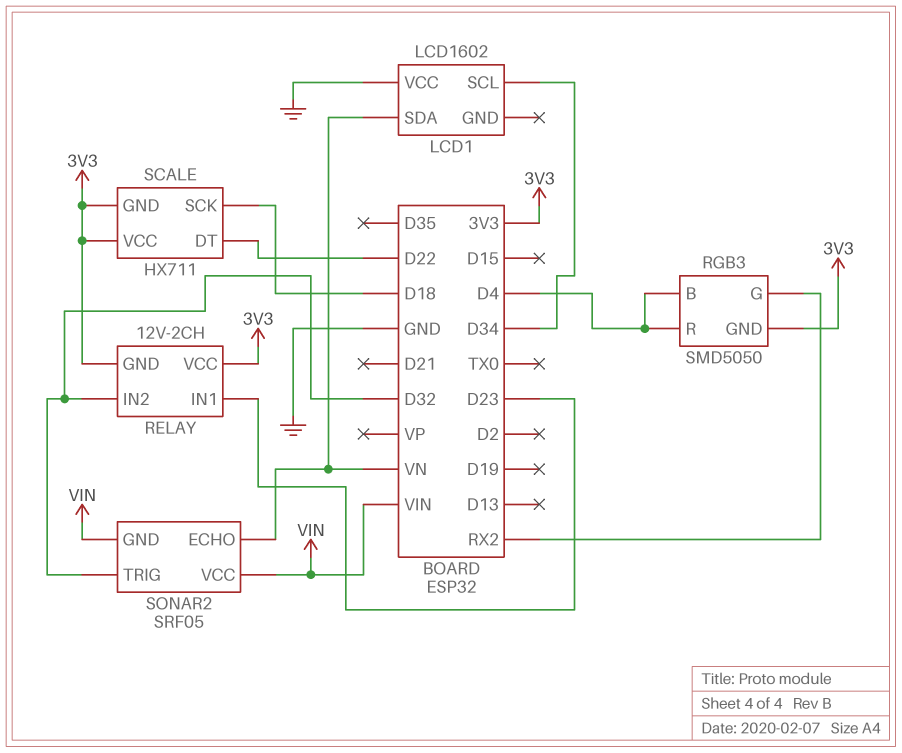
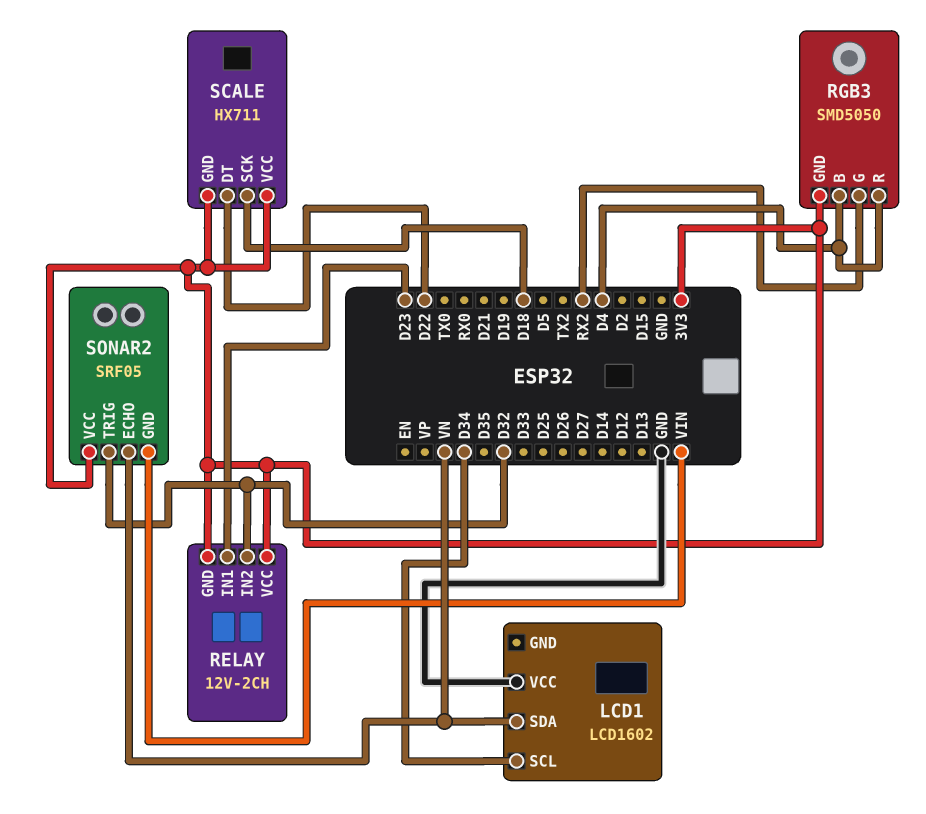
SONAR2 pin VCC: VIN -> 3V3

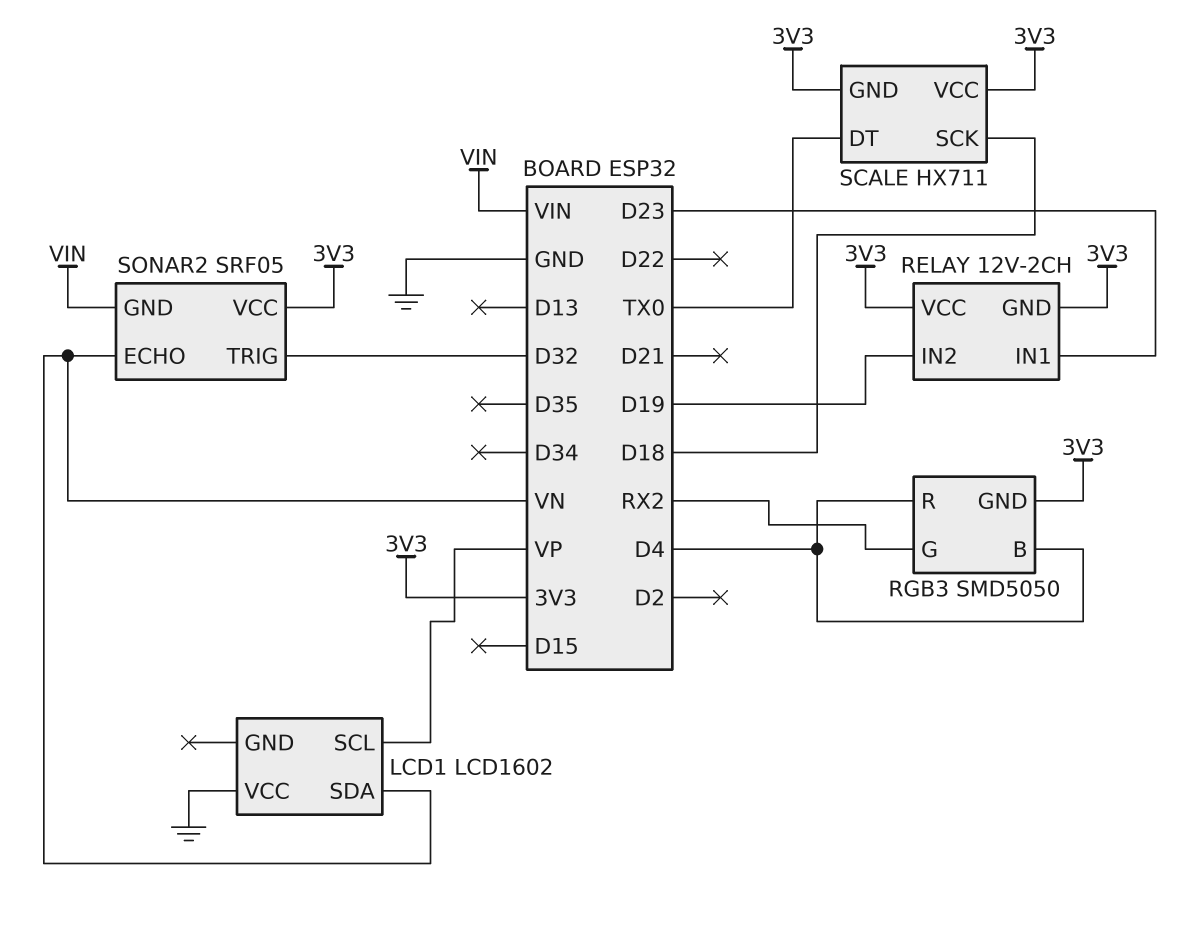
LCD1 pin SCL: D34 -> VP
RELAY pin IN2: D32 -> D19
SCALE pin DT: D22 -> TX0

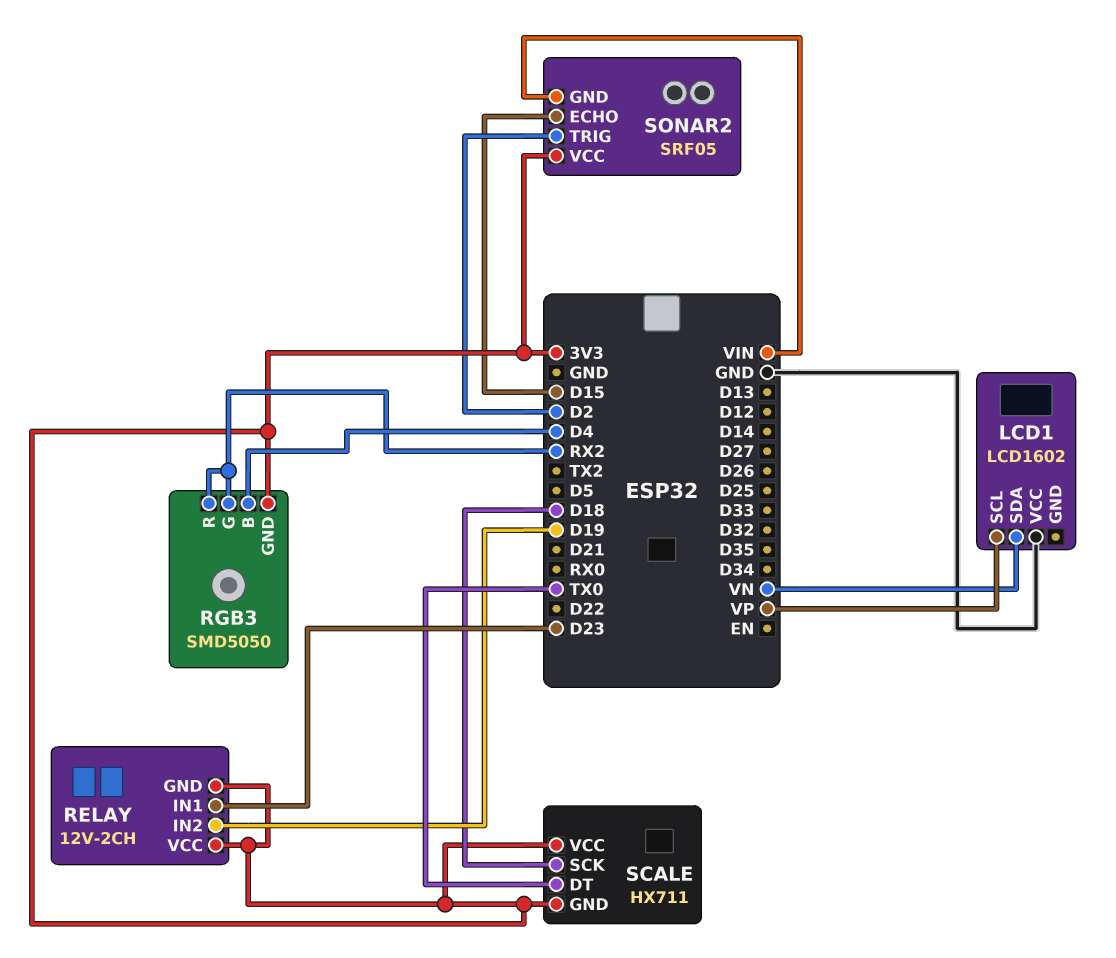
RGB3 pin R: D4 -> RX2
SONAR2 pin ECHO: VN -> D15
SONAR2 pin TRIG: D32 -> D2

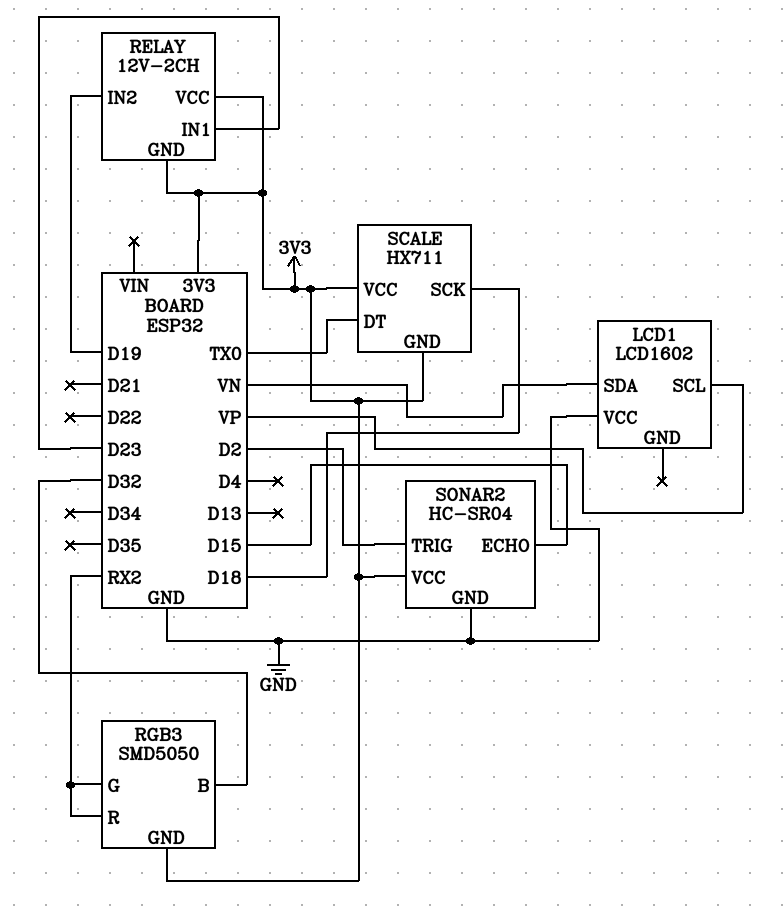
RGB3 pin B: D4 -> D32
SONAR2: SRF05 -> HC-SR04
SONAR2 pin GND: VIN -> GND

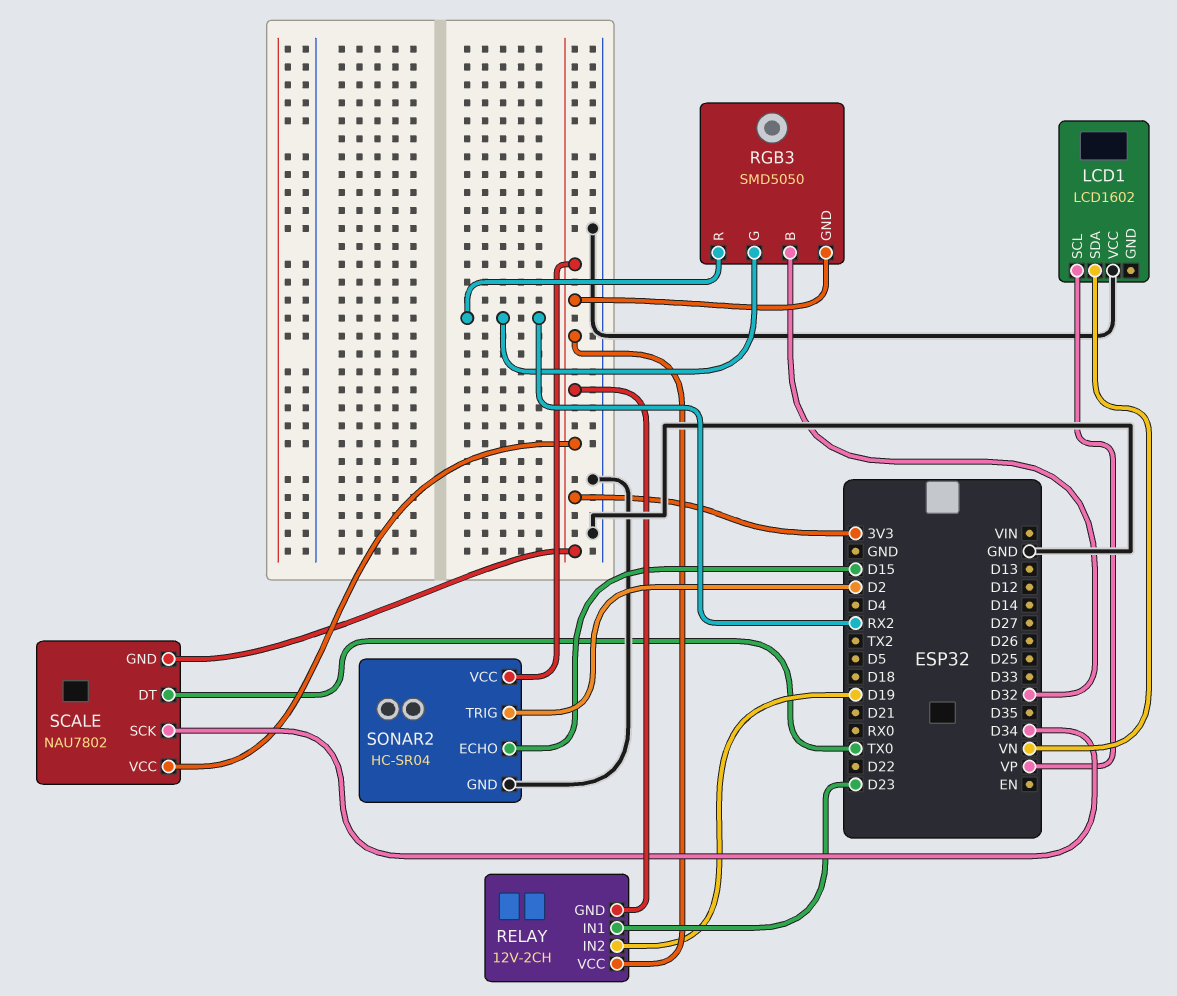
SCALE: HX711 -> NAU7802
SCALE pin SCK: D18 -> D34

